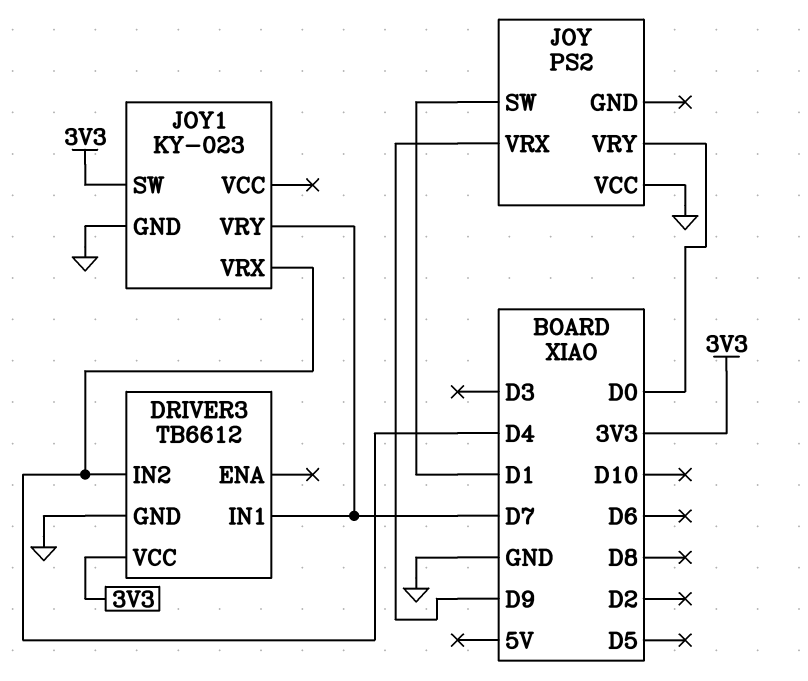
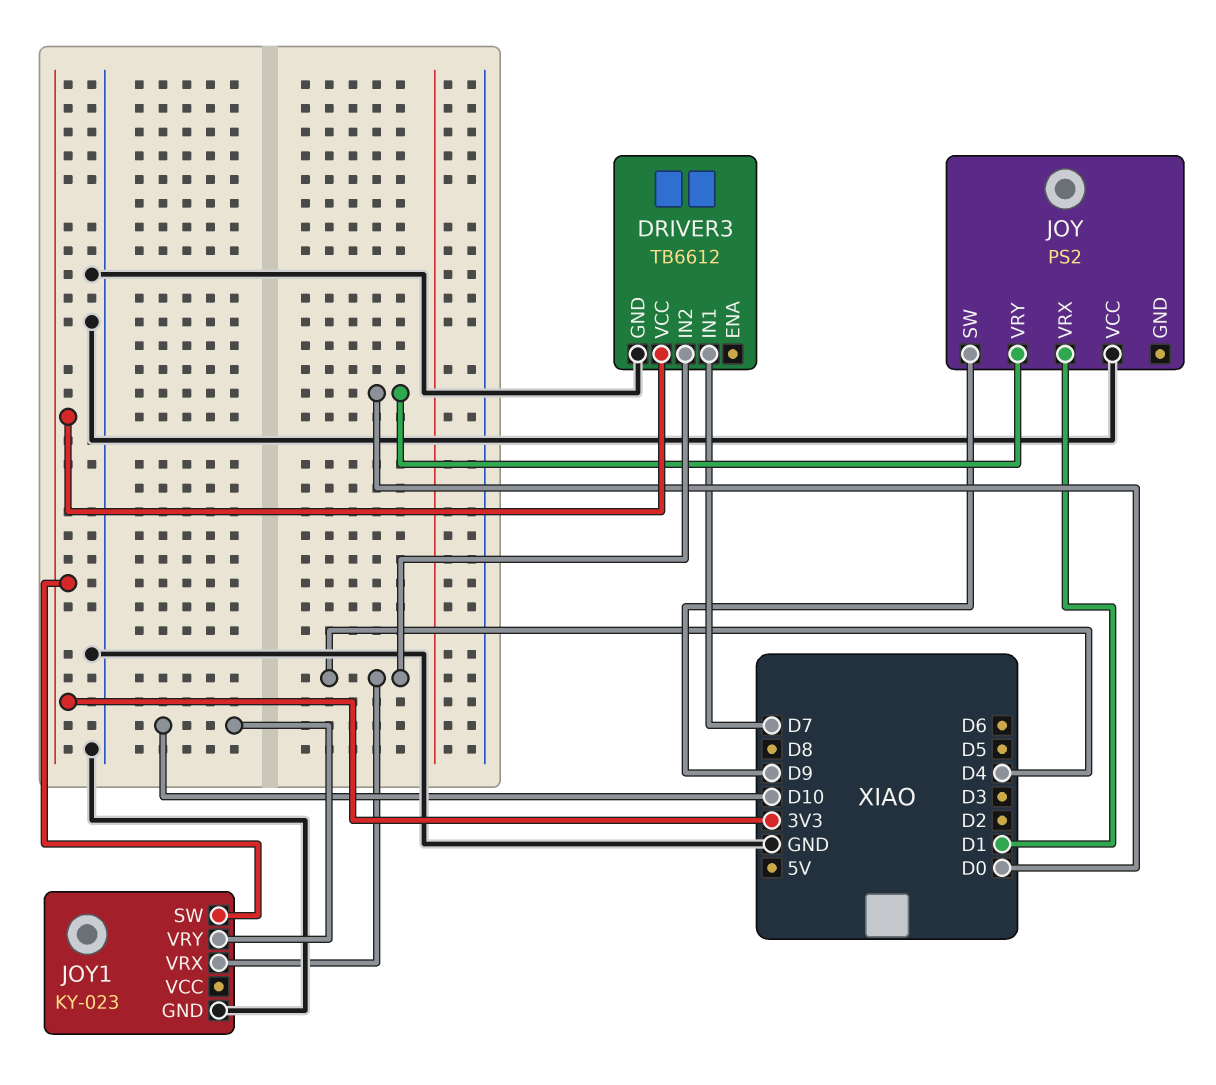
JOY pin SW: D1 -> D9
JOY pin VRX: D9 -> D1
JOY1 pin VRY: D7 -> D10

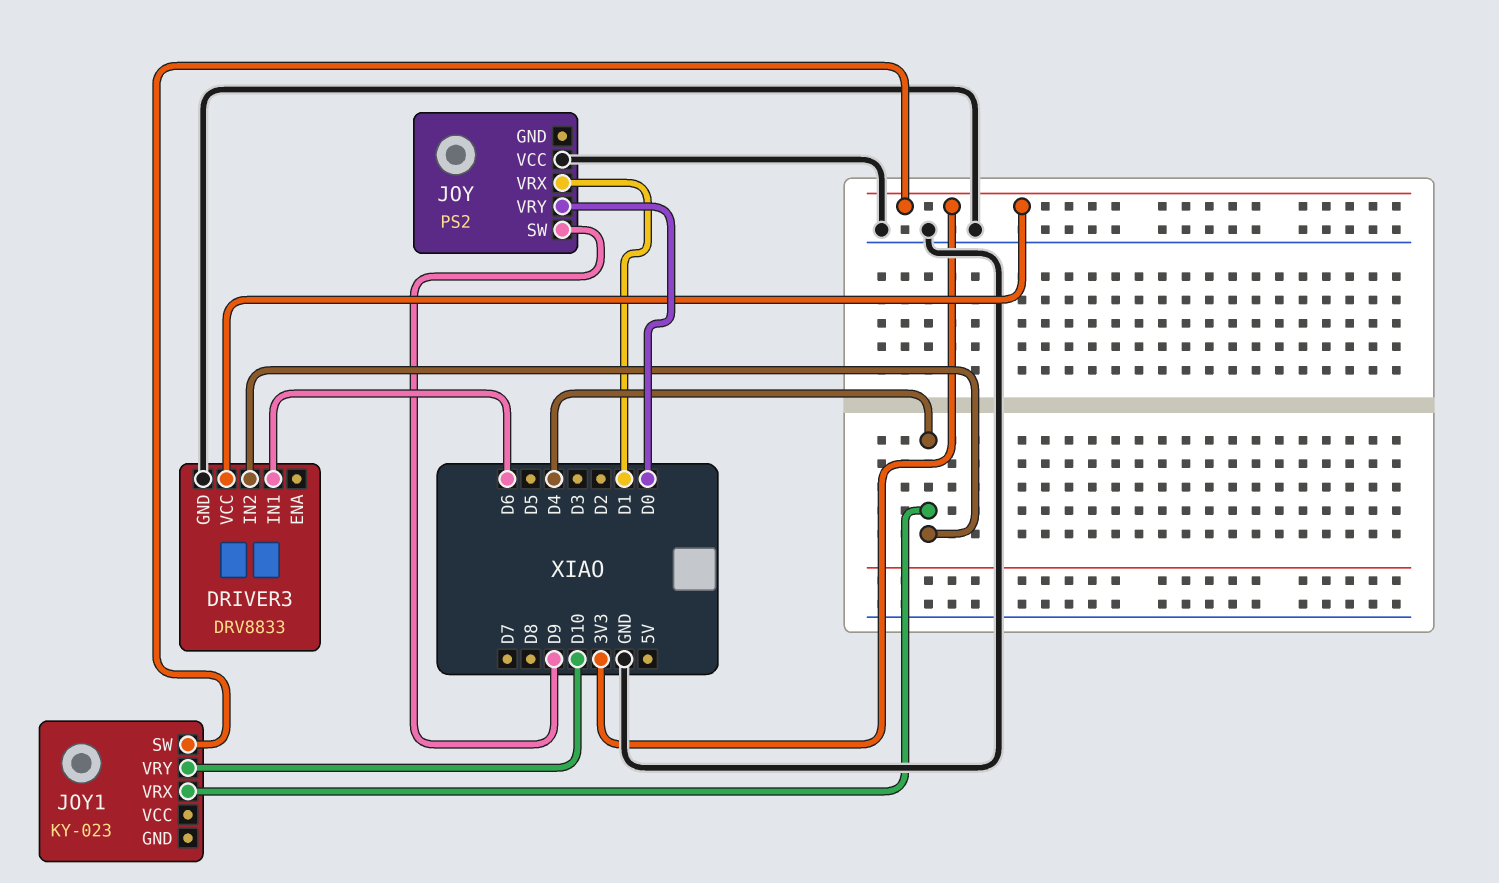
DRIVER3: TB6612 -> DRV8833
DRIVER3 pin IN1: D7 -> D6
JOY1 pin GND: GND -> none

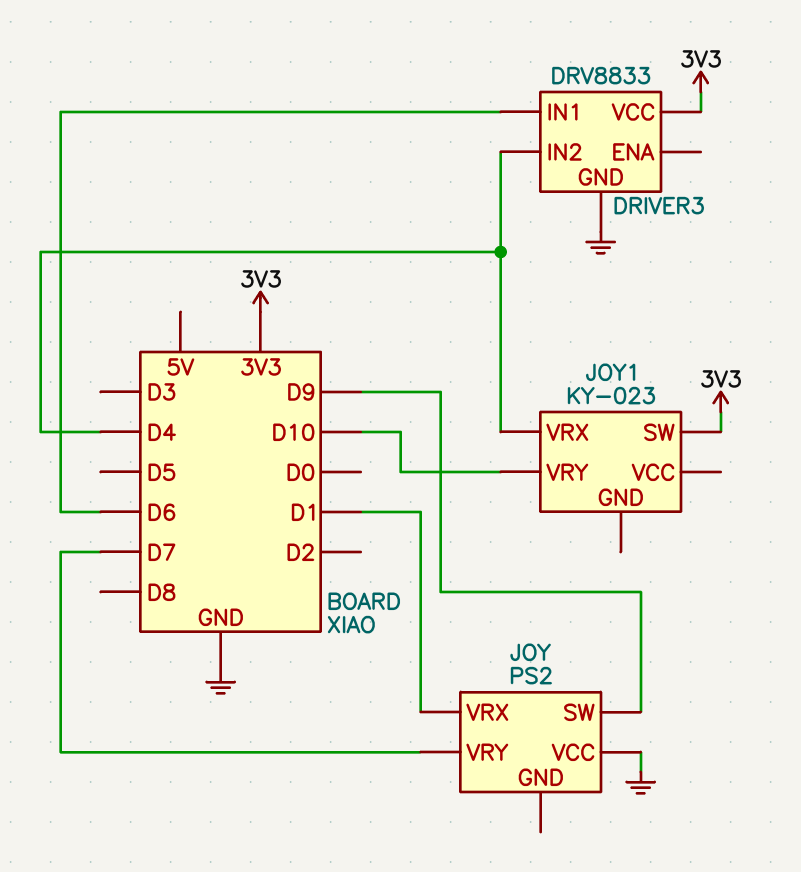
JOY pin VRY: D0 -> D7

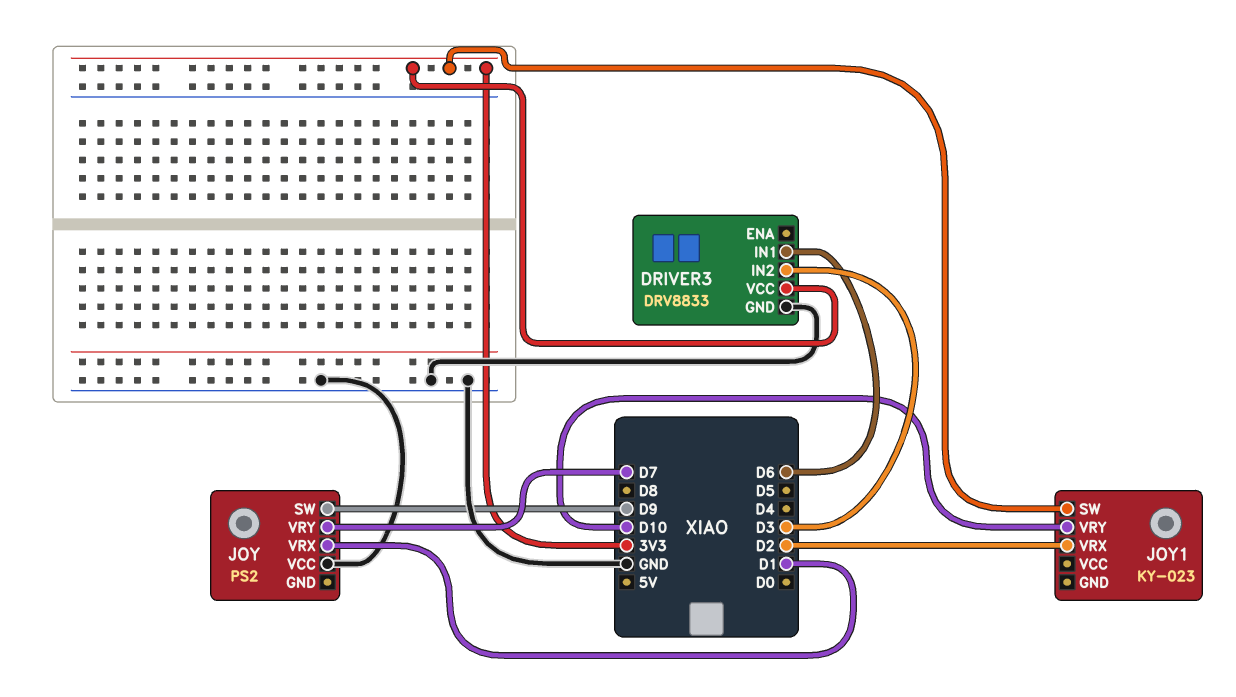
DRIVER3 pin IN2: D4 -> D3
JOY1 pin VRX: D4 -> D2

